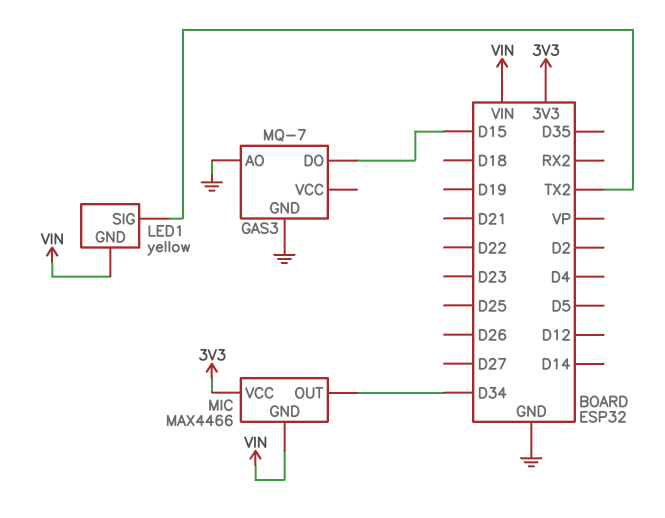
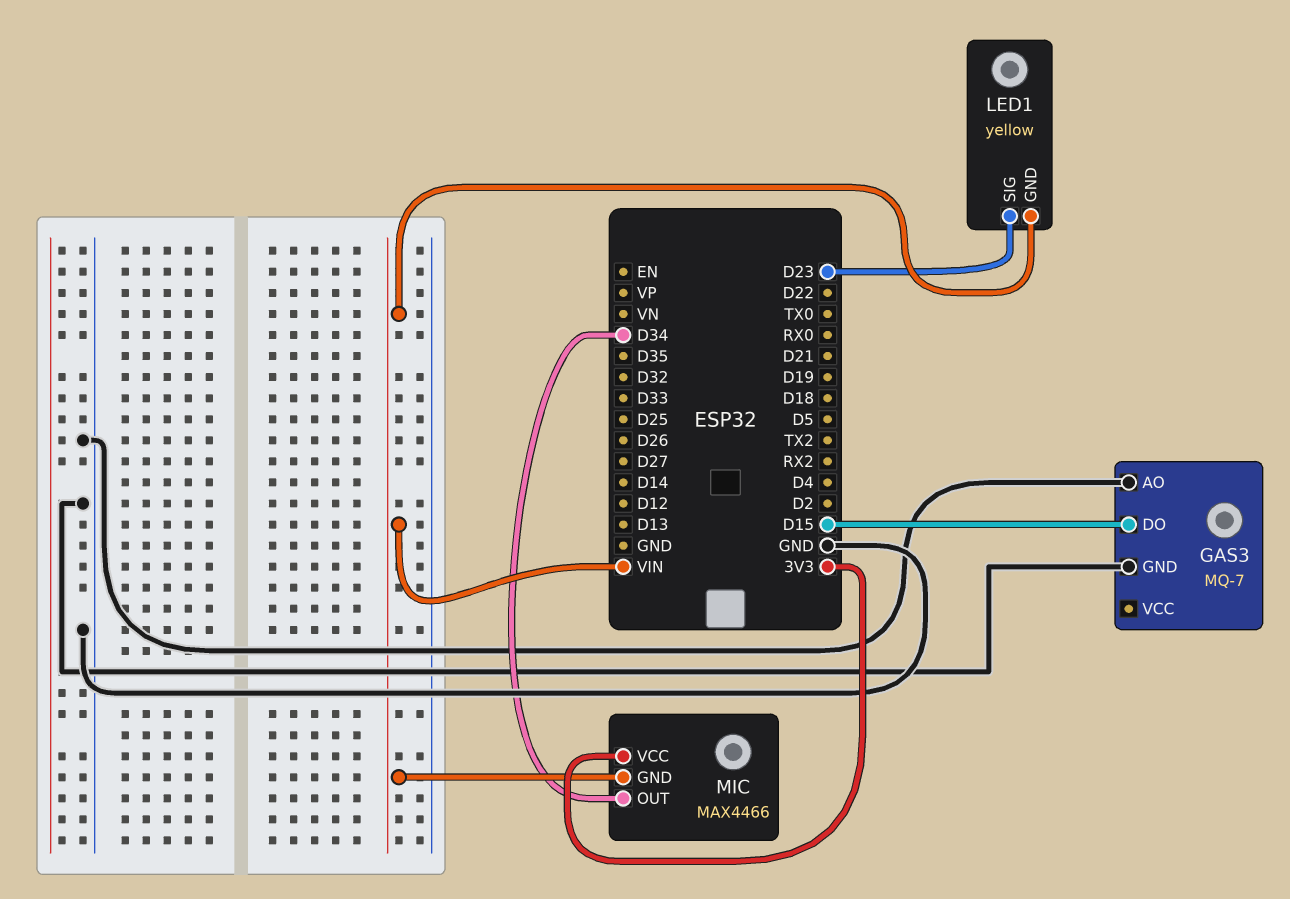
LED1 pin SIG: TX2 -> D23

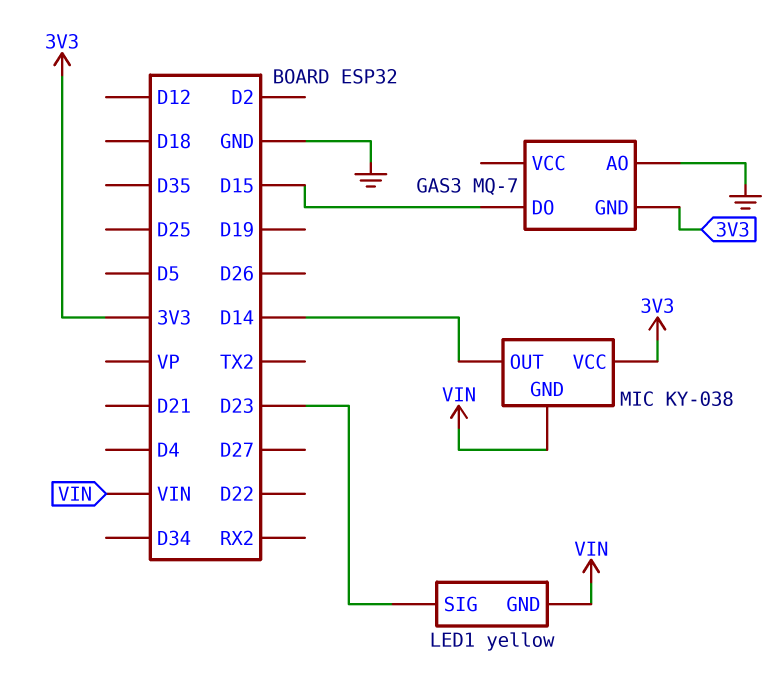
GAS3 pin GND: GND -> 3V3
MIC: MAX4466 -> KY-038
MIC pin OUT: D34 -> D14

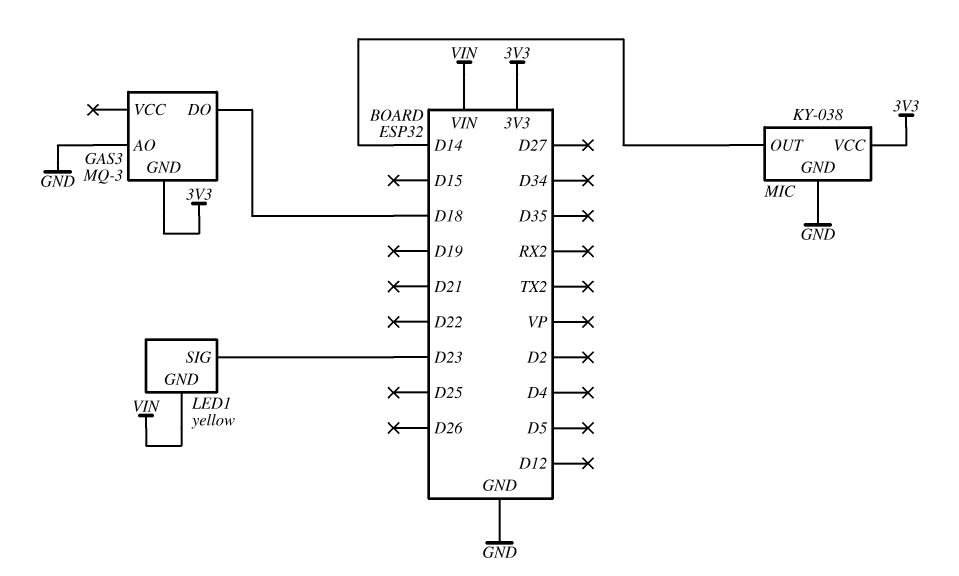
GAS3: MQ-7 -> MQ-3
GAS3 pin DO: D15 -> D18
MIC pin GND: VIN -> GND

